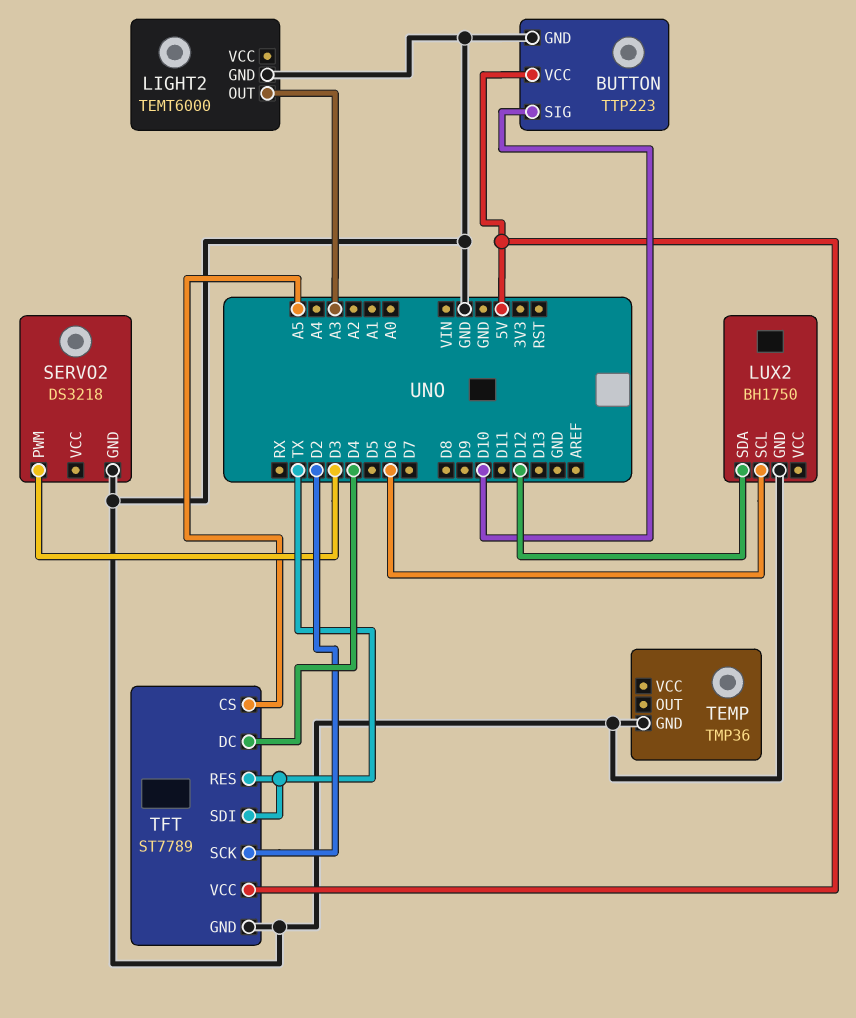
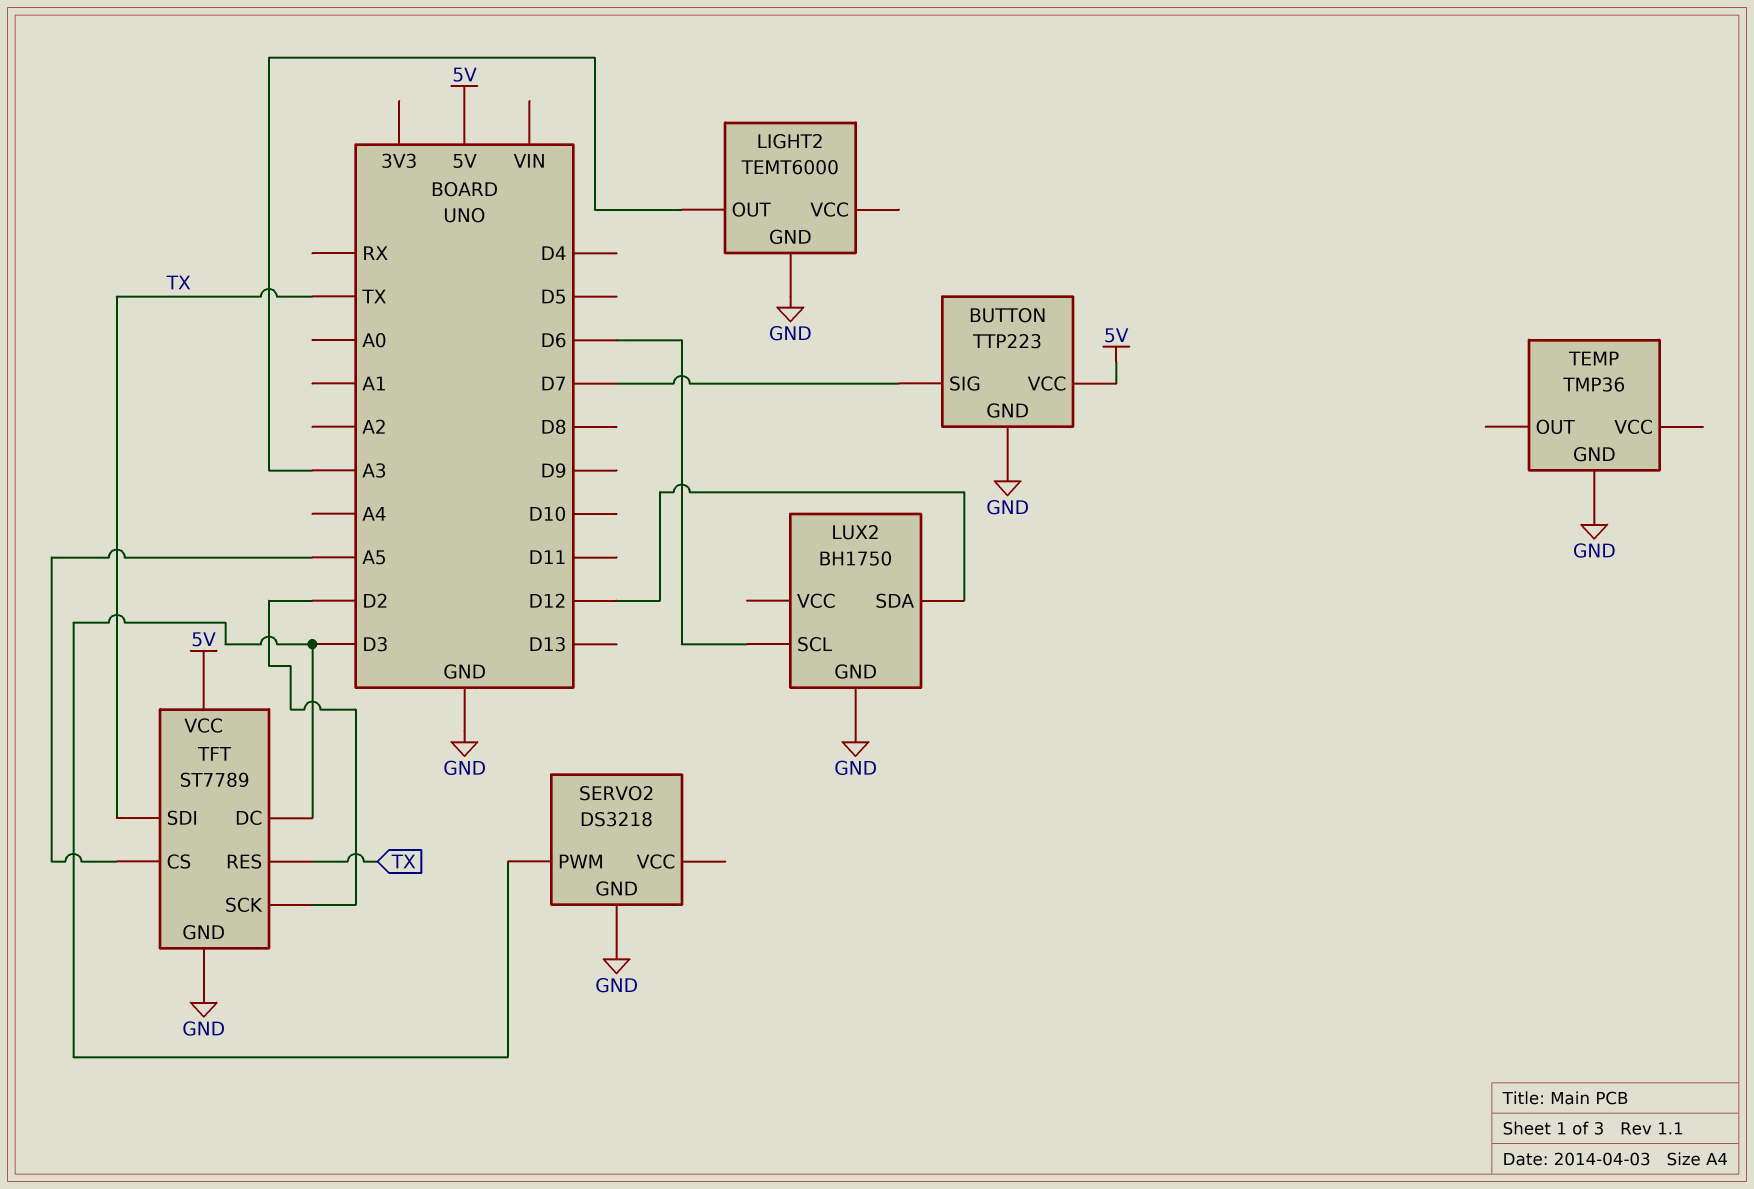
BUTTON pin SIG: D10 -> D7
TFT pin DC: D4 -> D3

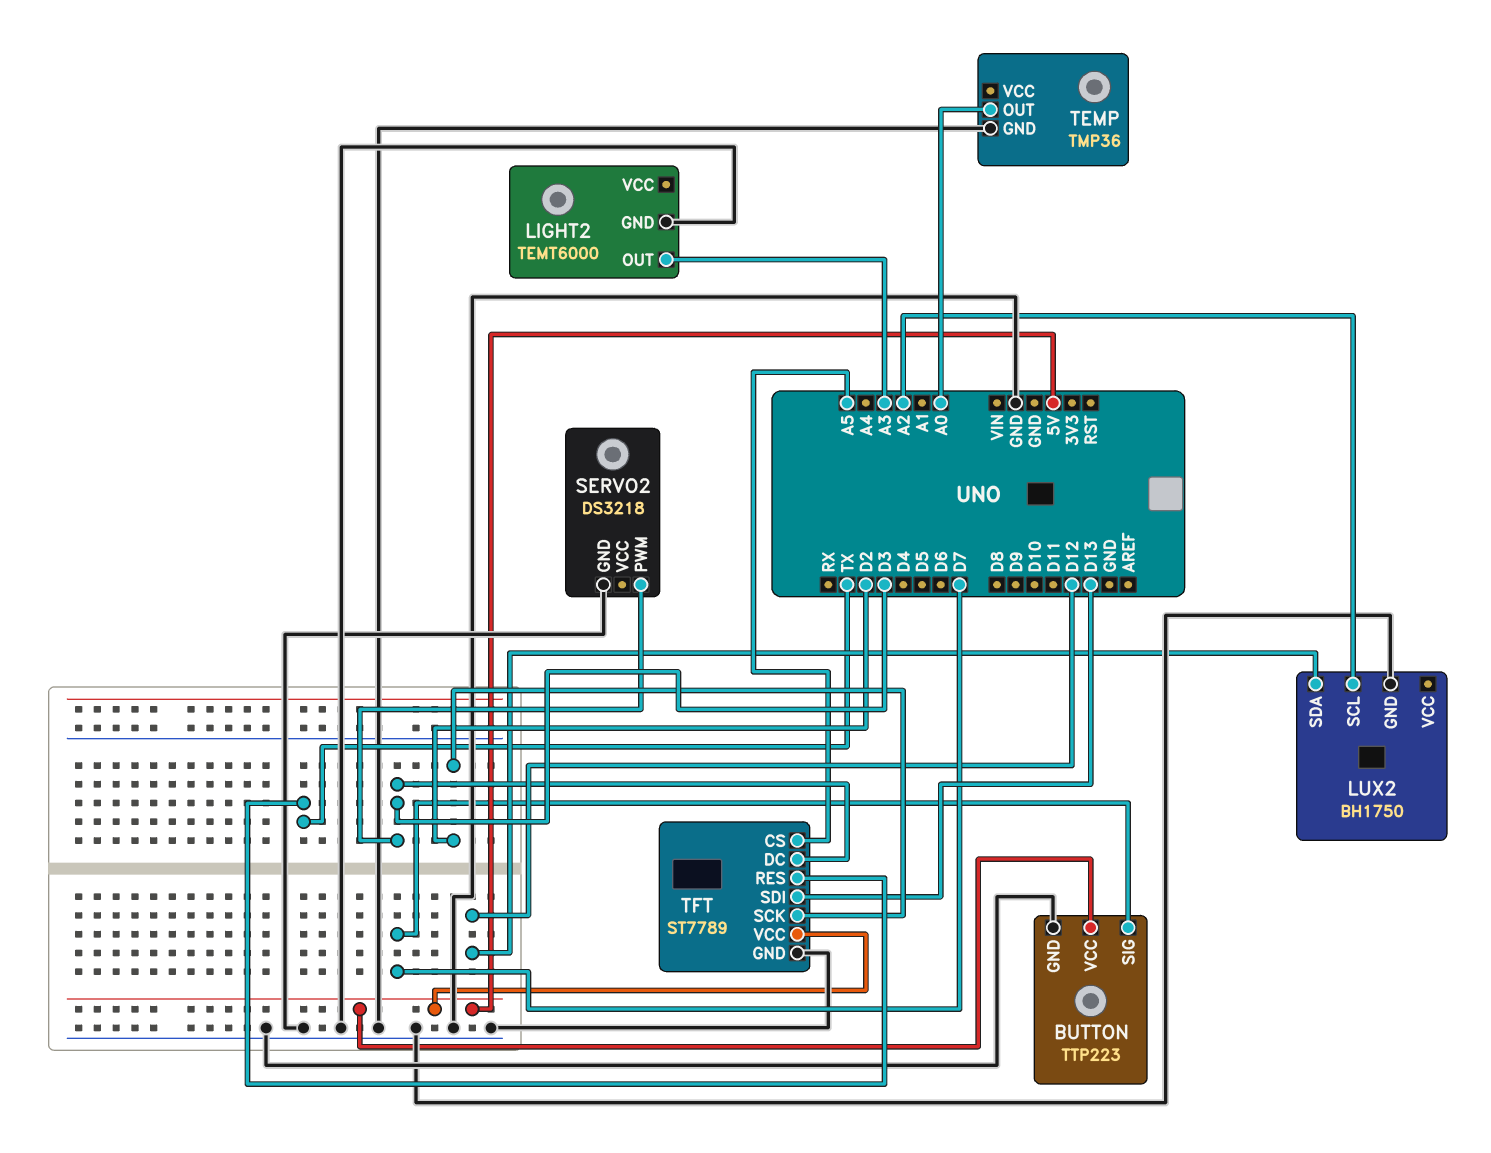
LUX2 pin SCL: D6 -> A2
TEMP pin OUT: none -> A0
TFT pin SDI: TX -> D13

